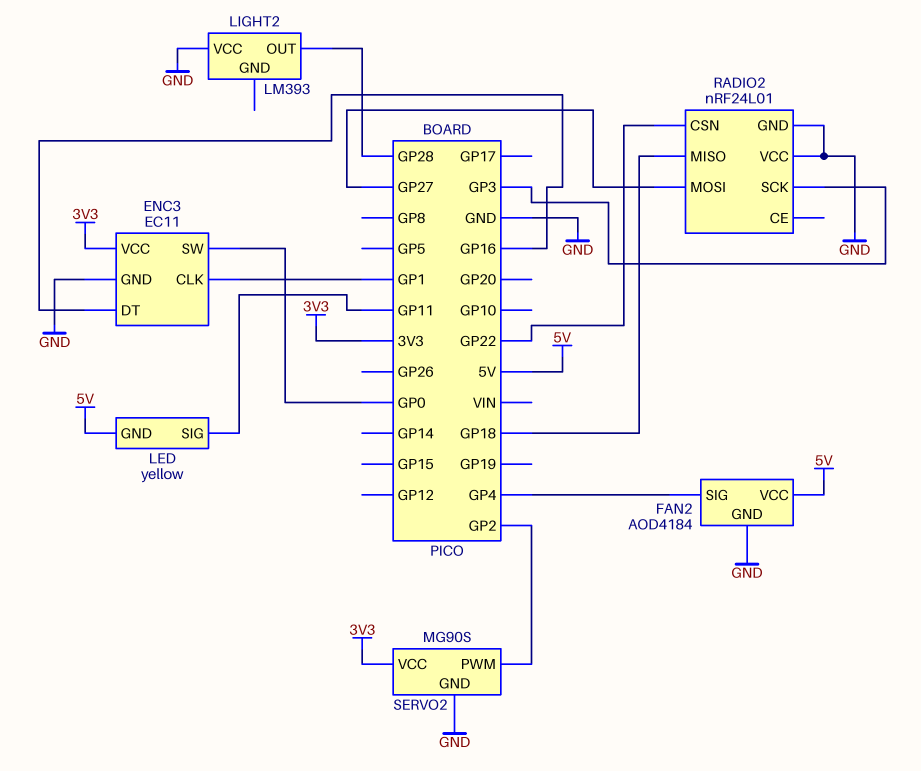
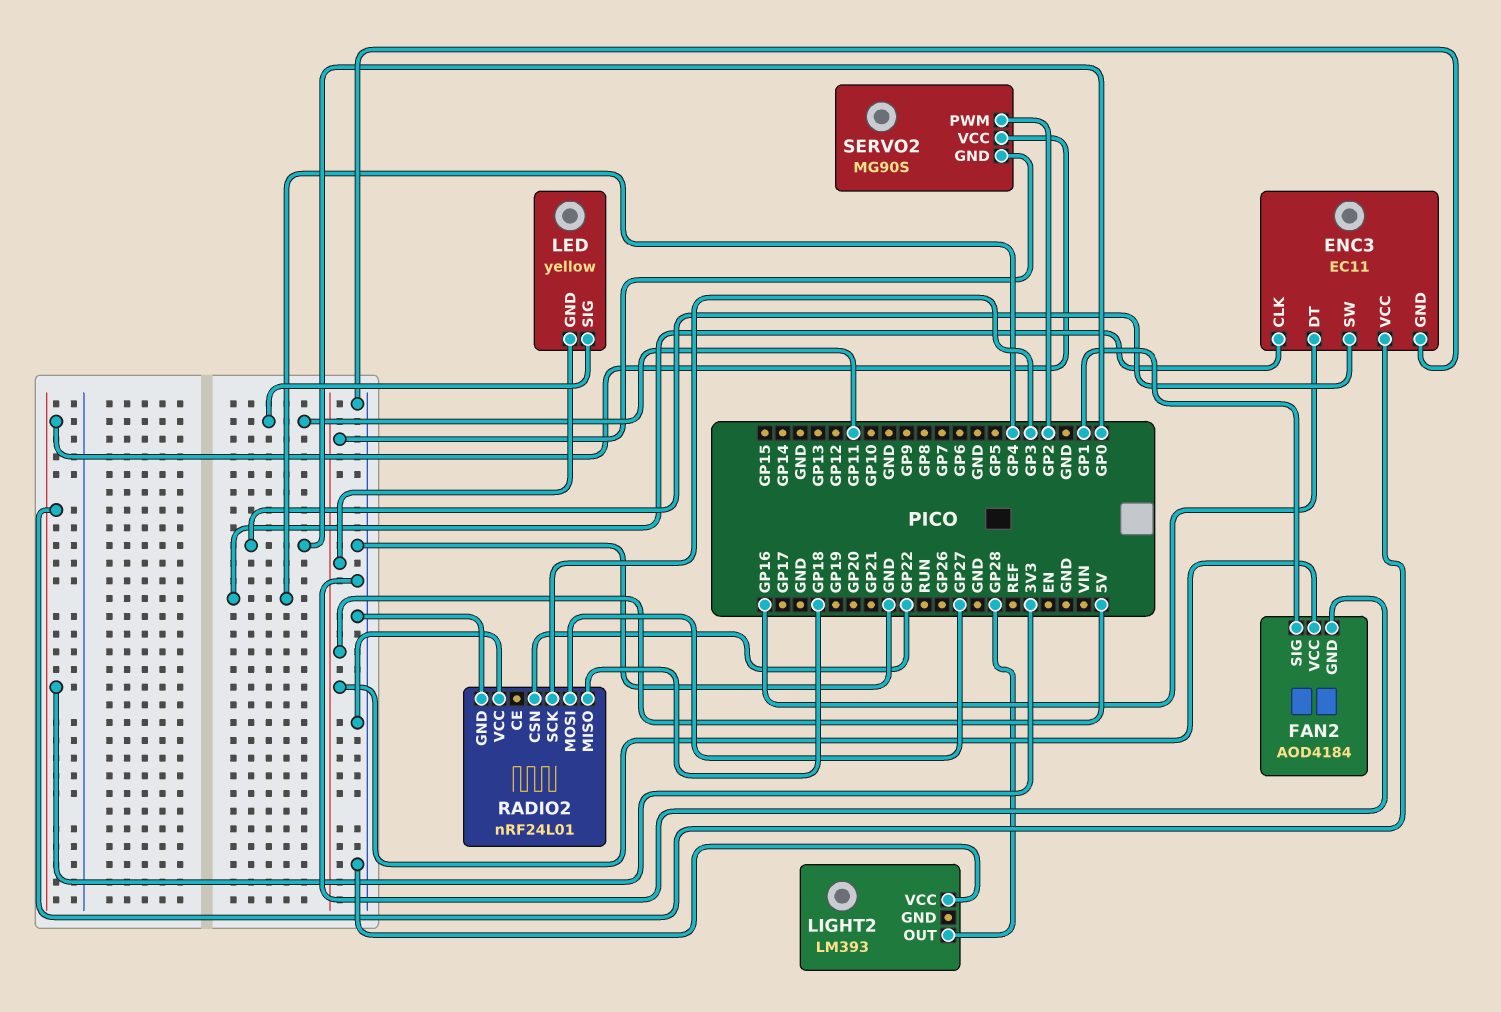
ENC3 pin CLK: GP1 -> GP4
FAN2 pin SIG: GP4 -> GP1
SERVO2 pin GND: GND -> 5V

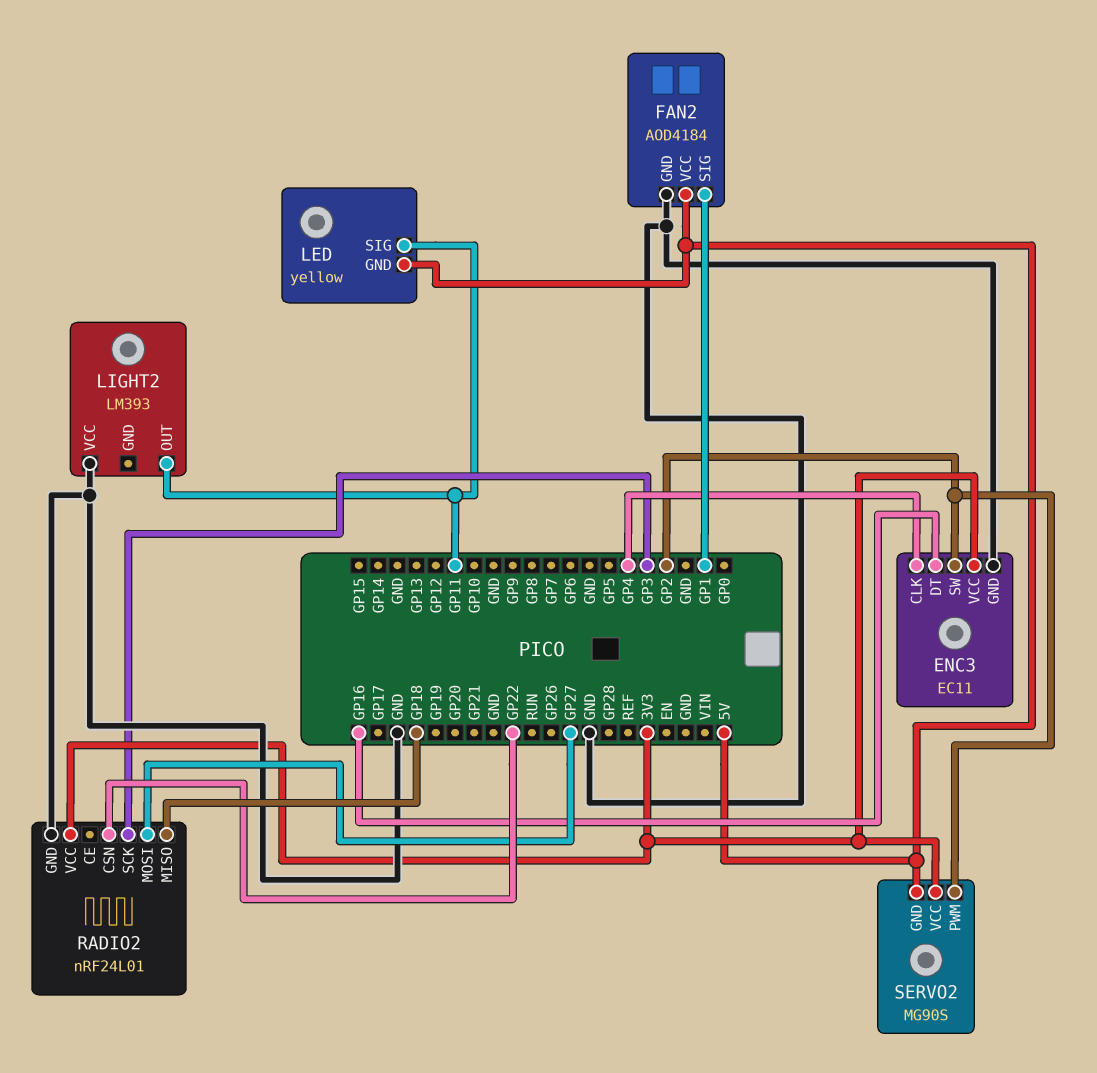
ENC3 pin SW: GP0 -> GP2
LIGHT2 pin OUT: GP28 -> GP11
RADIO2 pin VCC: GND -> 3V3

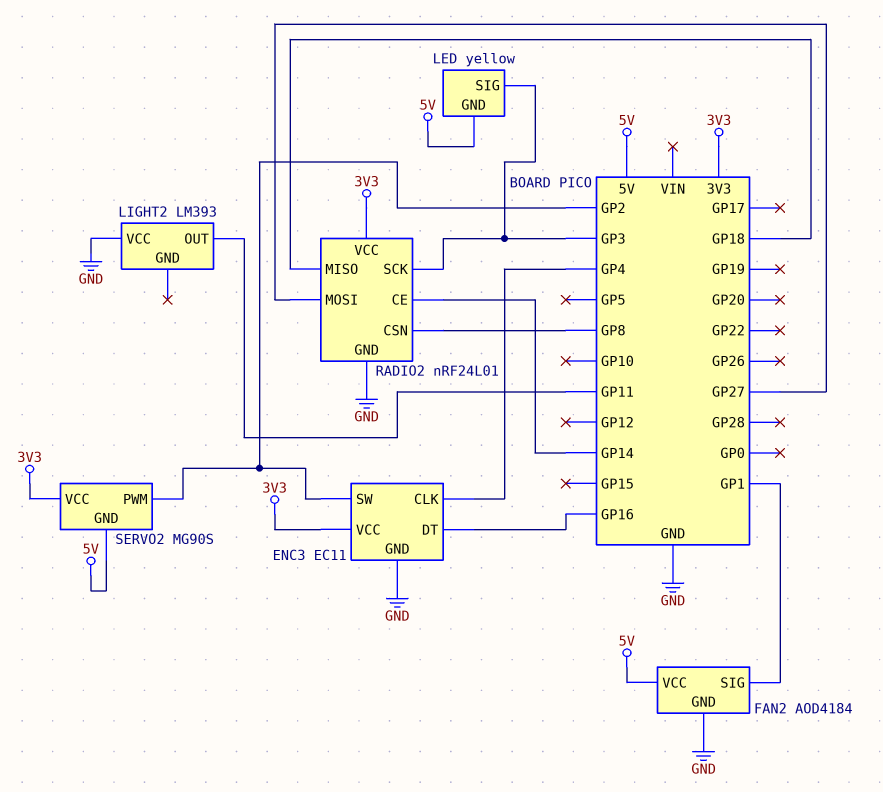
LED pin SIG: GP11 -> GP3
RADIO2 pin CE: none -> GP14
RADIO2 pin CSN: GP22 -> GP8

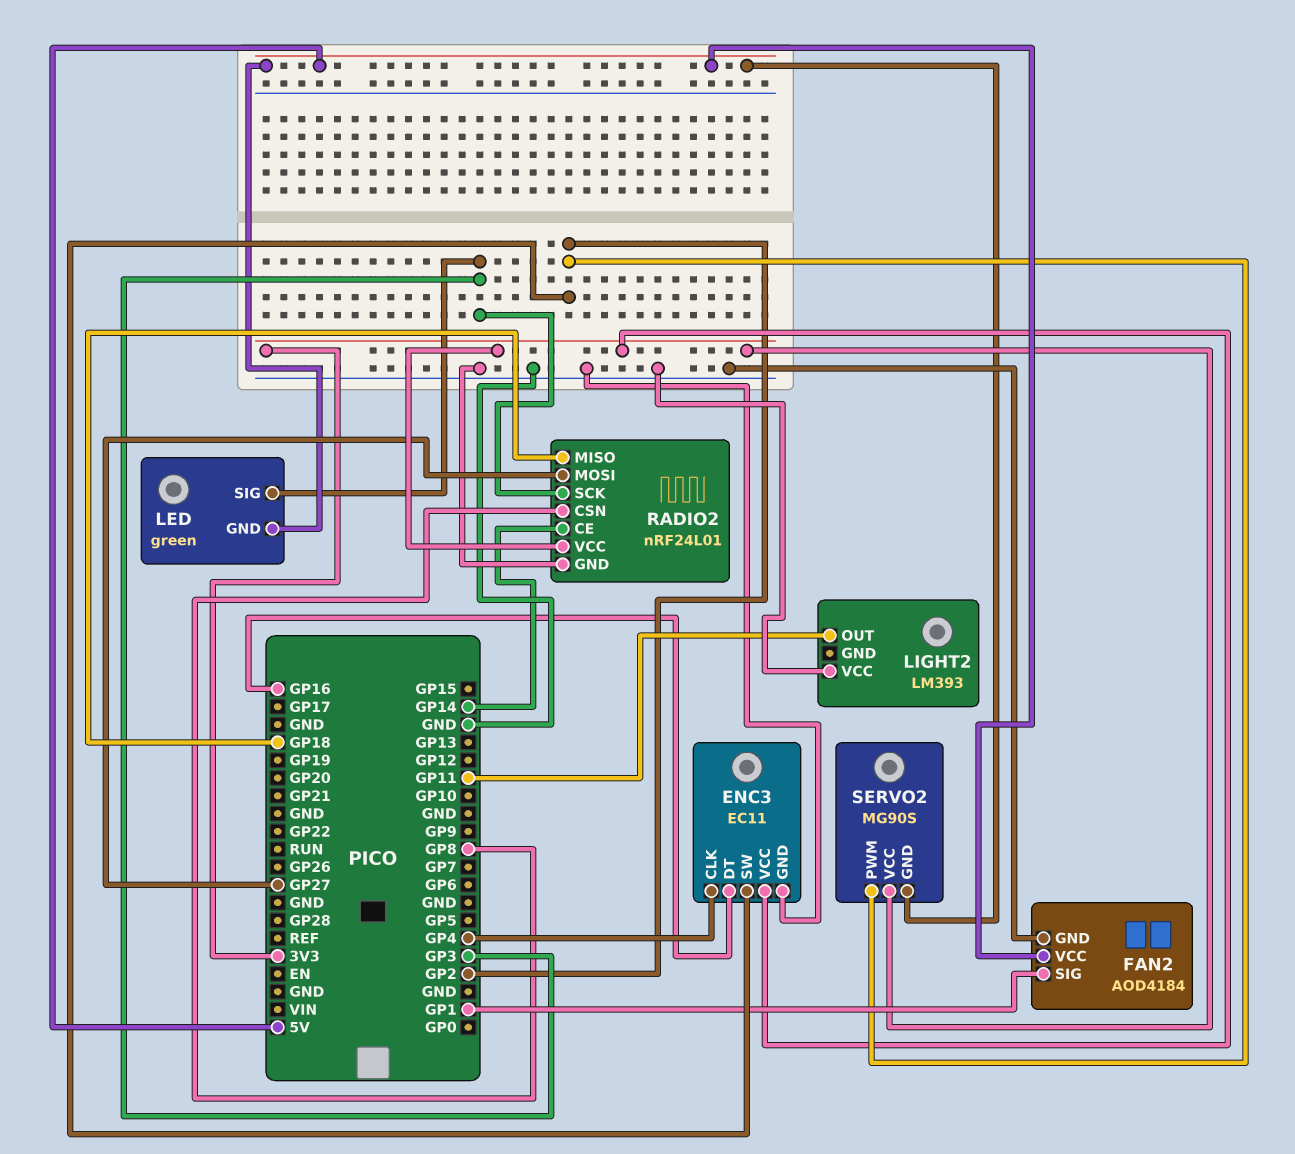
LED: yellow -> green

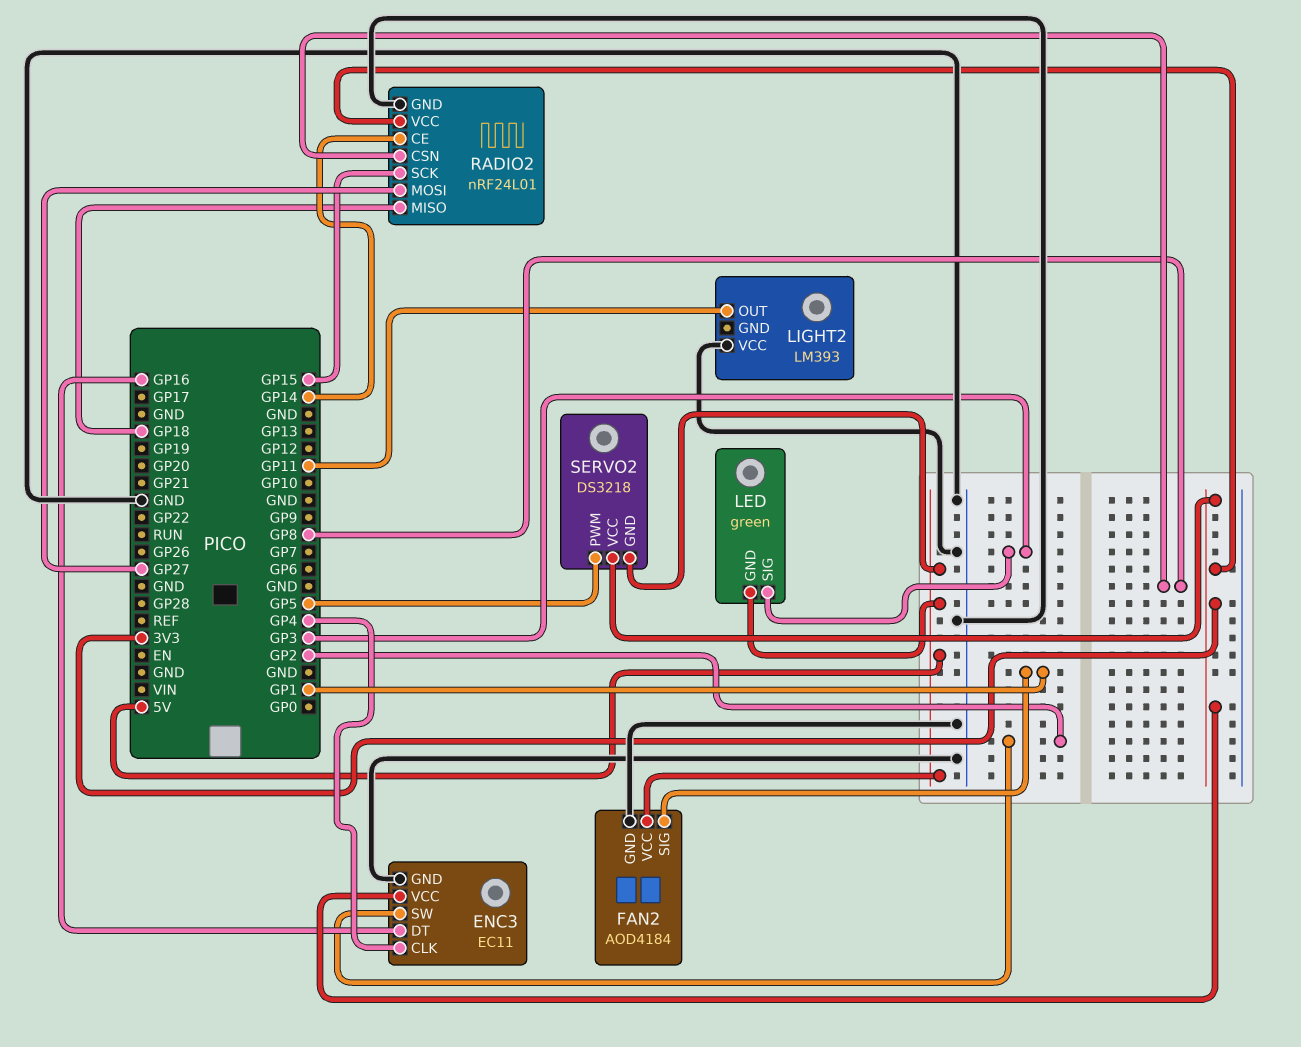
RADIO2 pin SCK: GP3 -> GP15
SERVO2: MG90S -> DS3218
SERVO2 pin PWM: GP2 -> GP5

